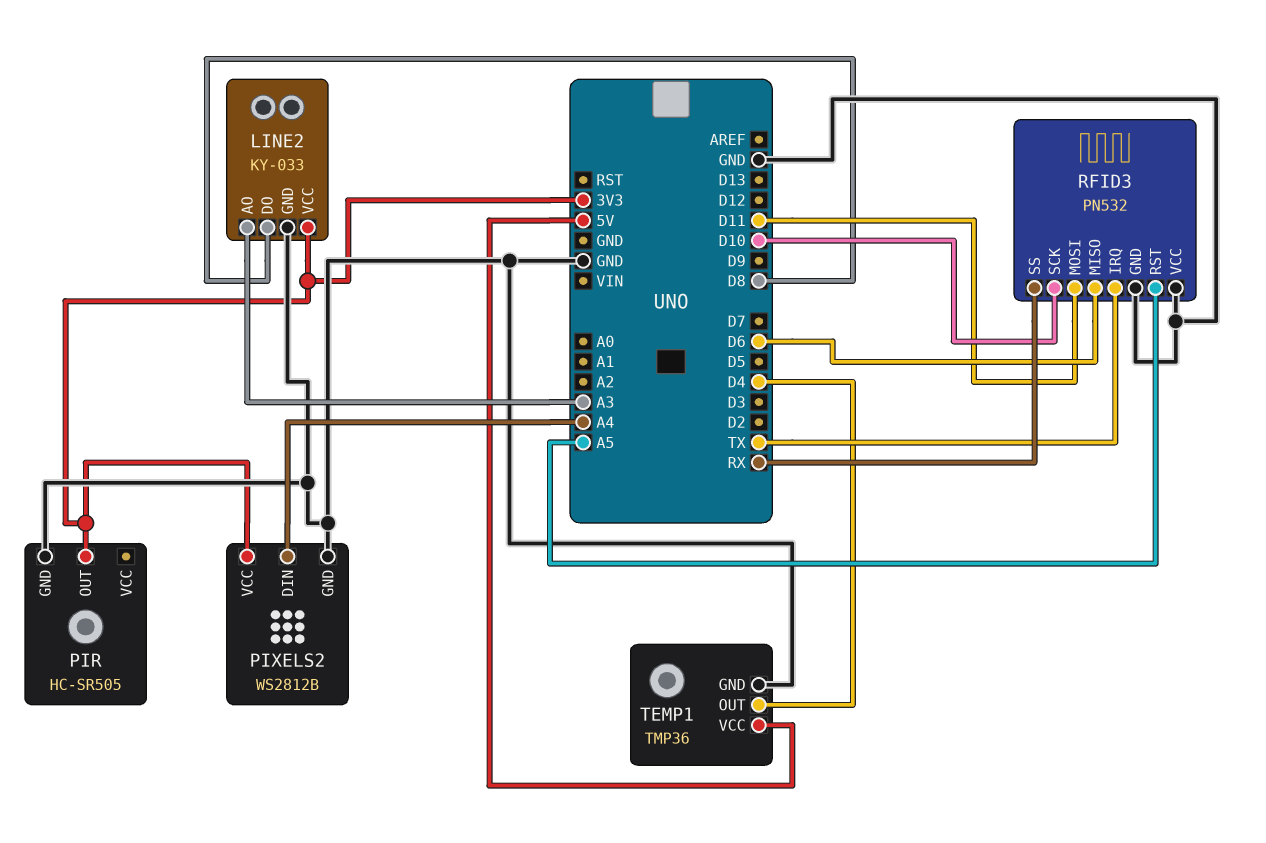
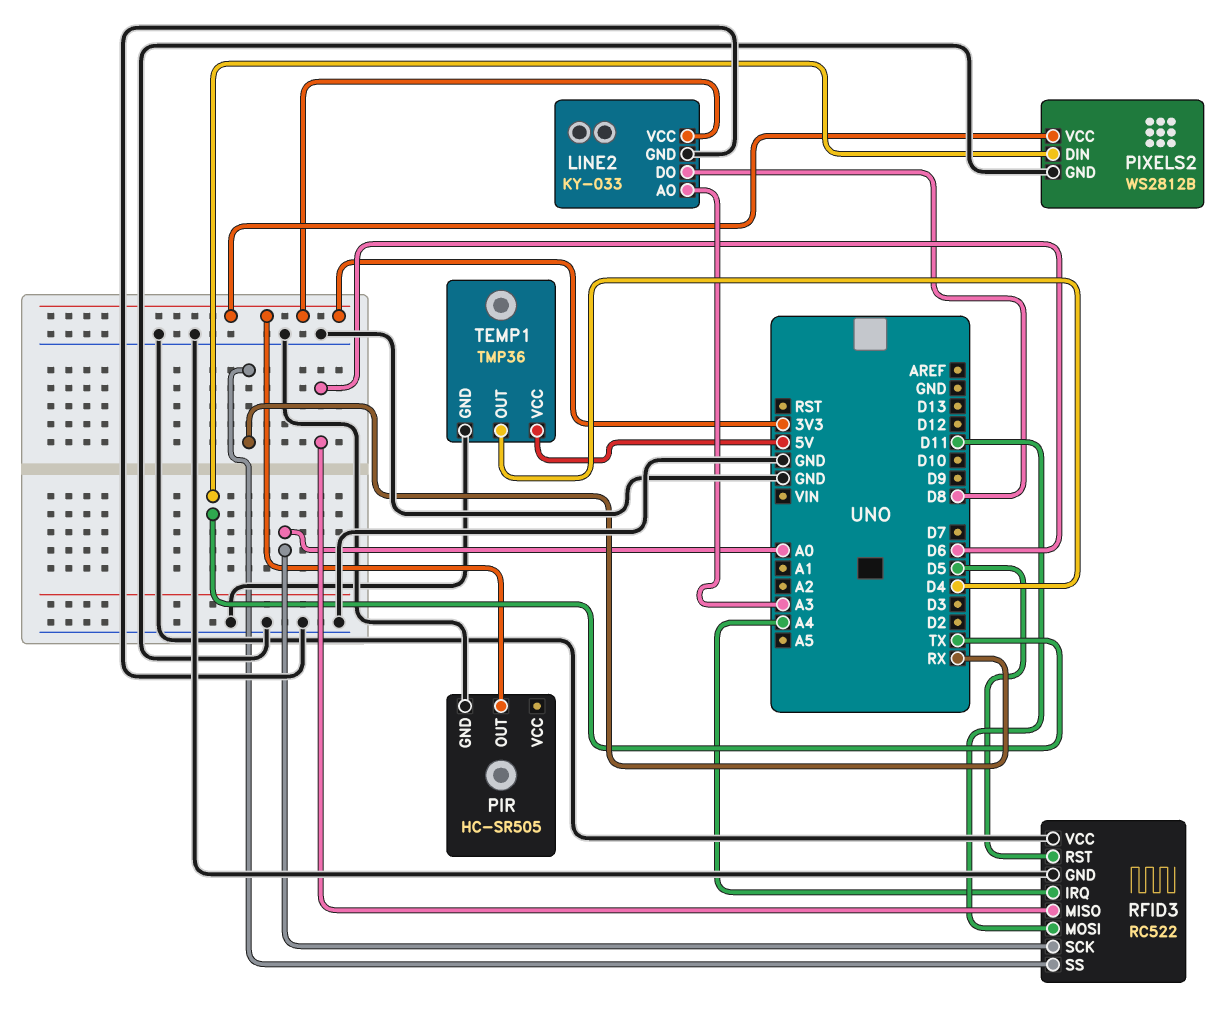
PIXELS2 pin DIN: A4 -> TX
RFID3: PN532 -> RC522
RFID3 pin IRQ: TX -> A4
RFID3 pin RST: A5 -> D5
RFID3 pin SCK: D10 -> A0

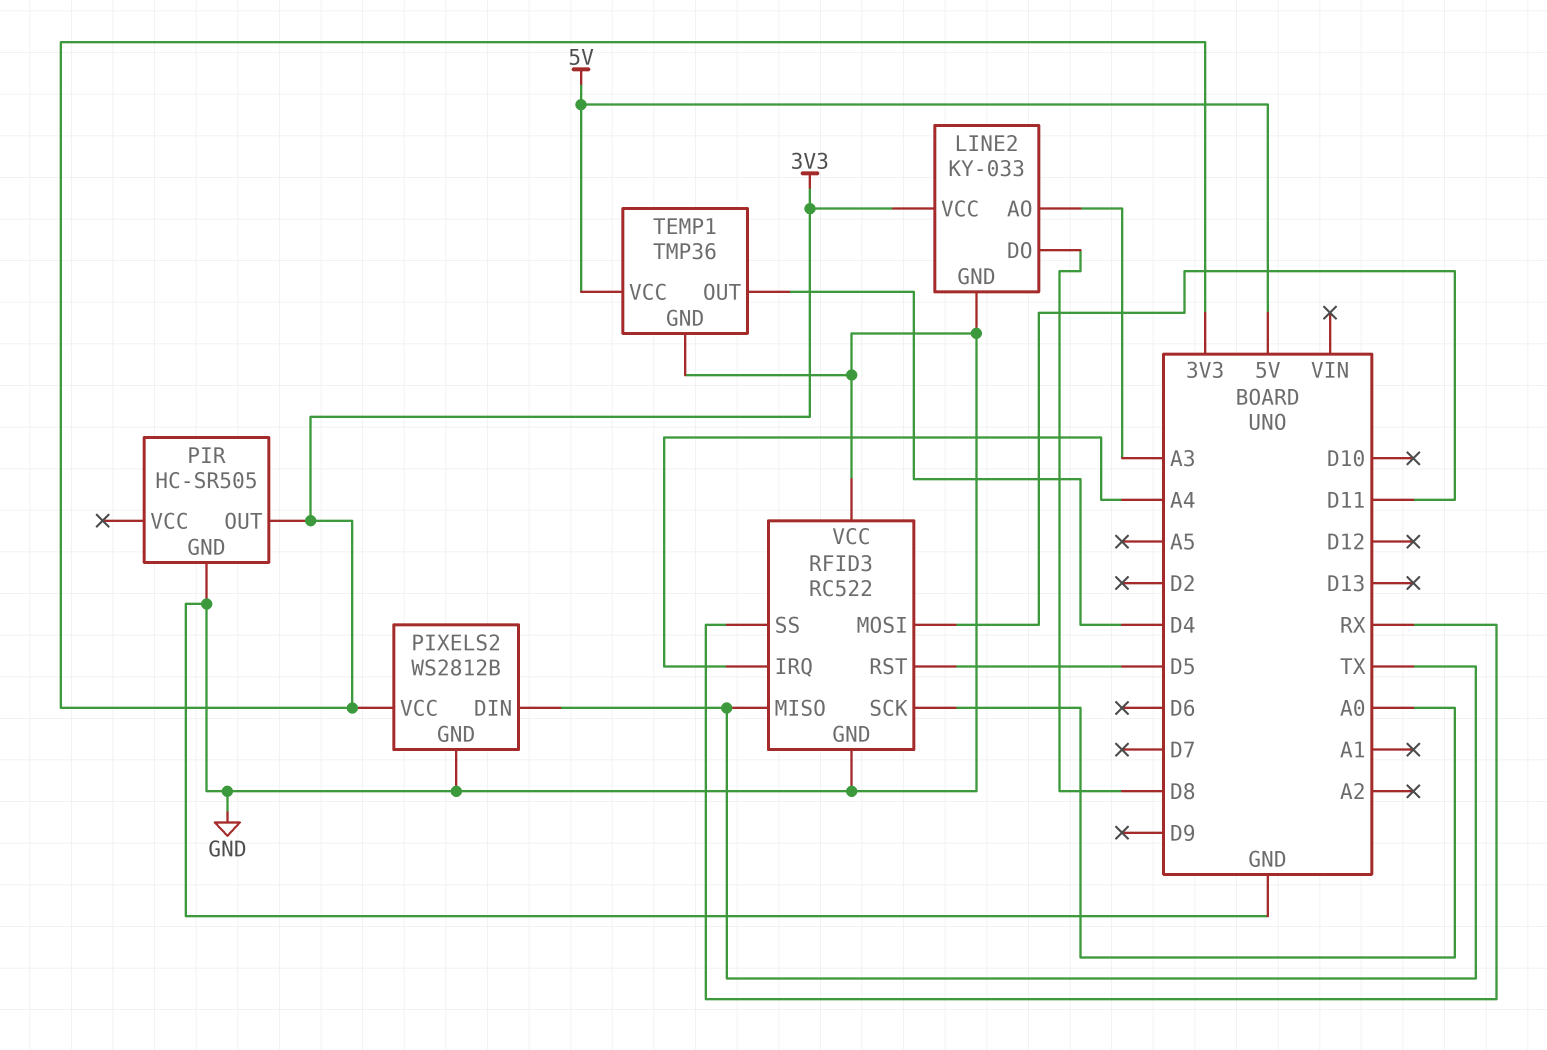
RFID3 pin MISO: D6 -> TX

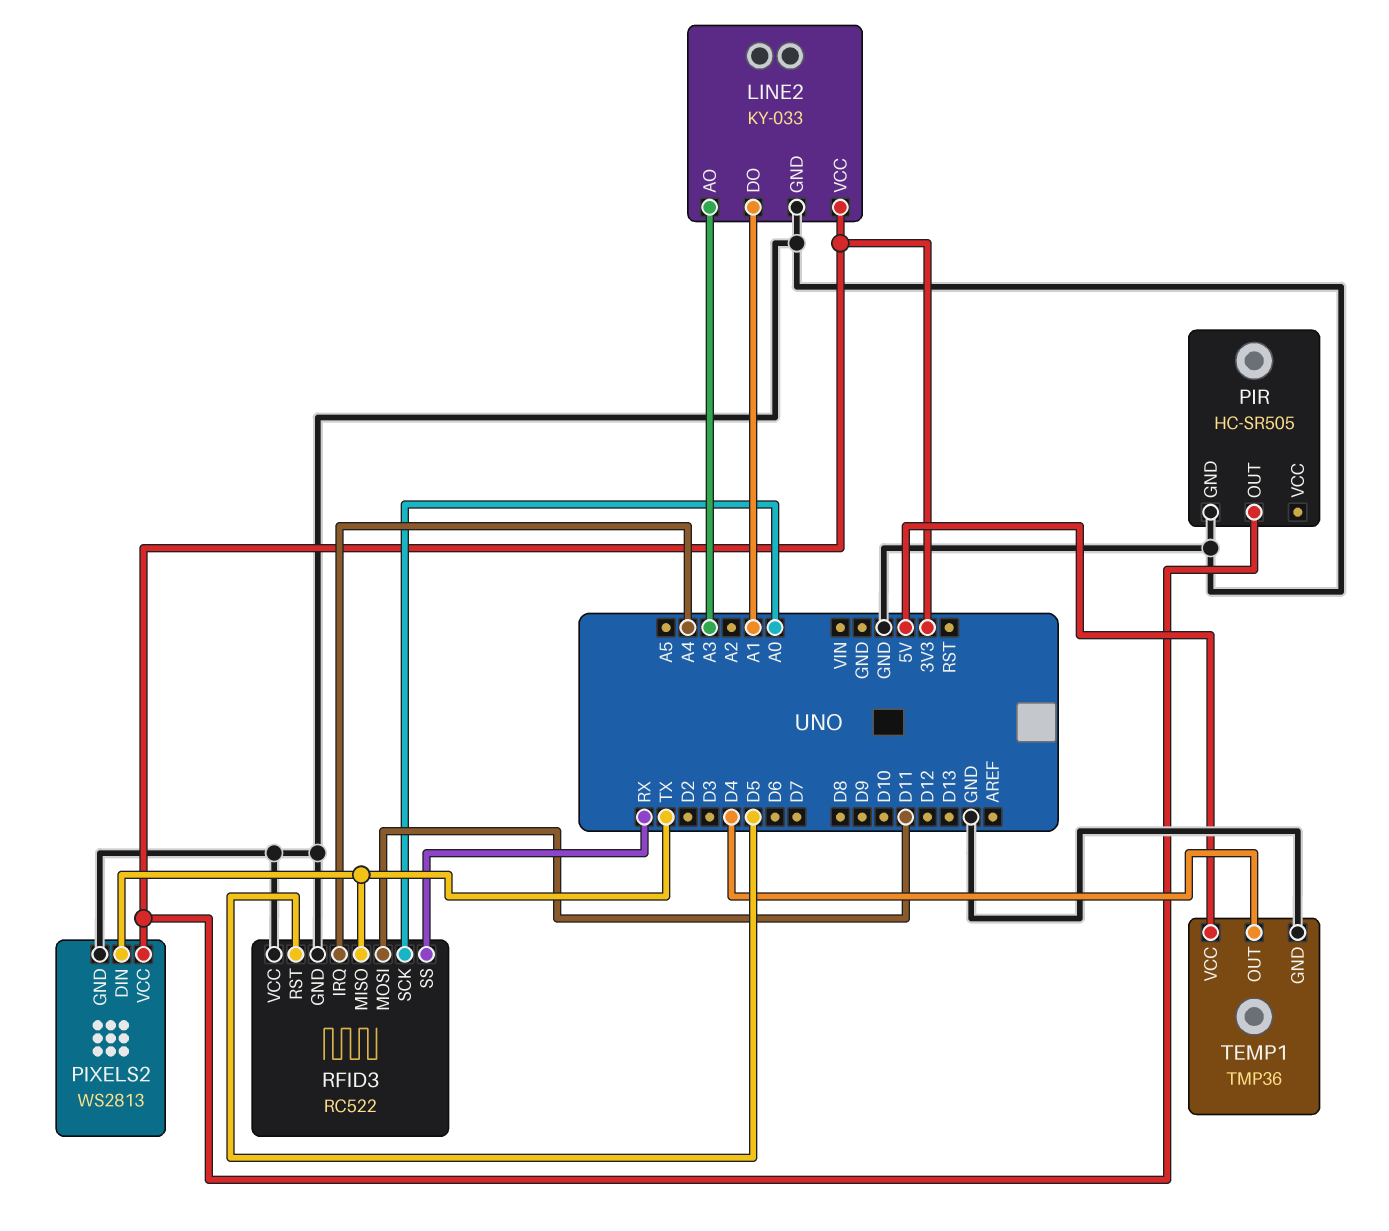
LINE2 pin DO: D8 -> A1
PIXELS2: WS2812B -> WS2813

